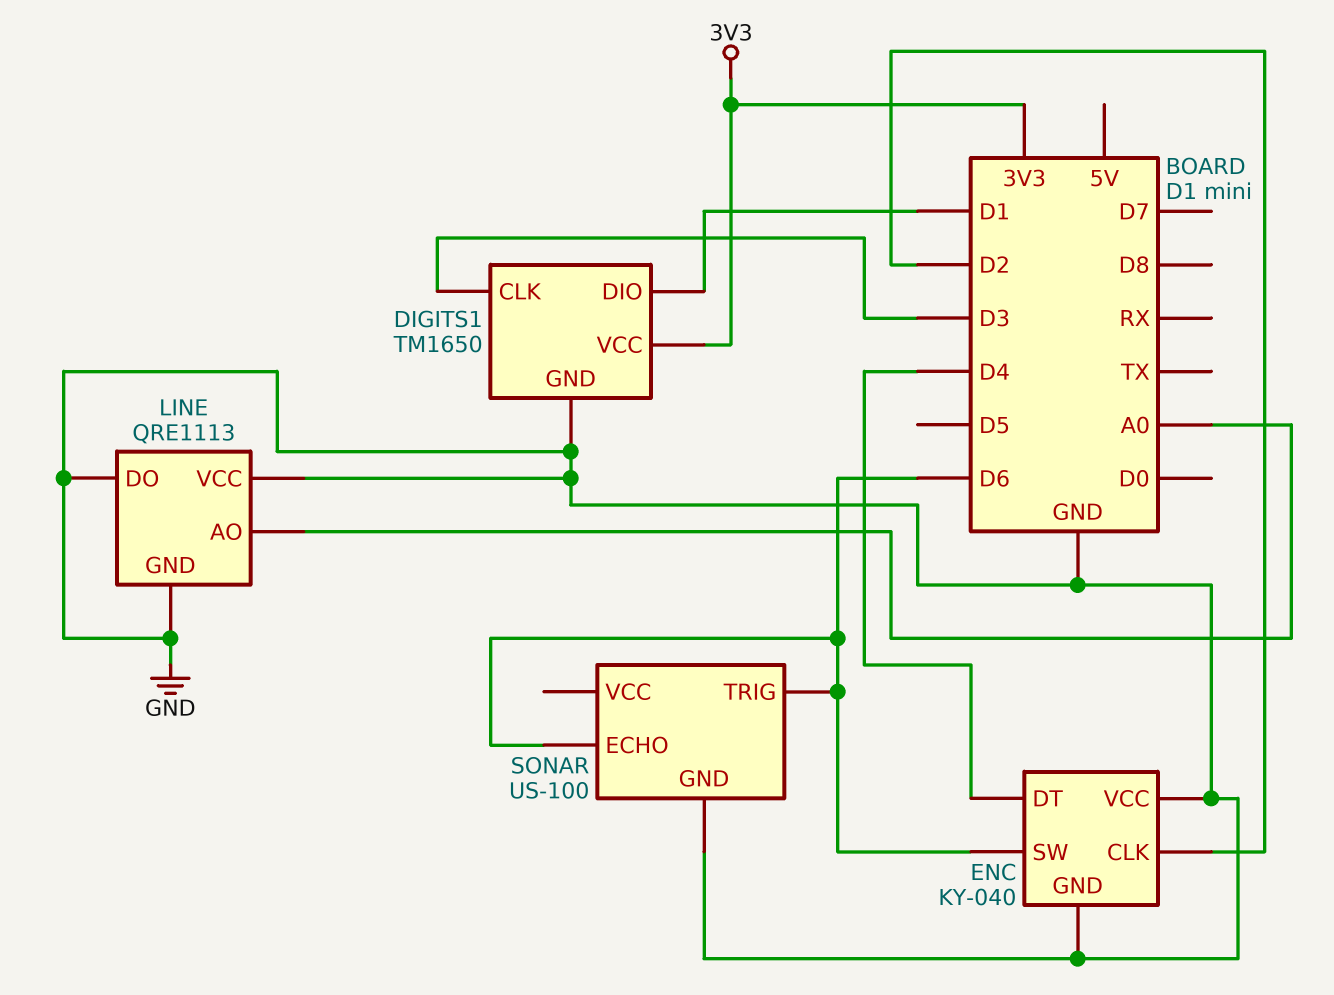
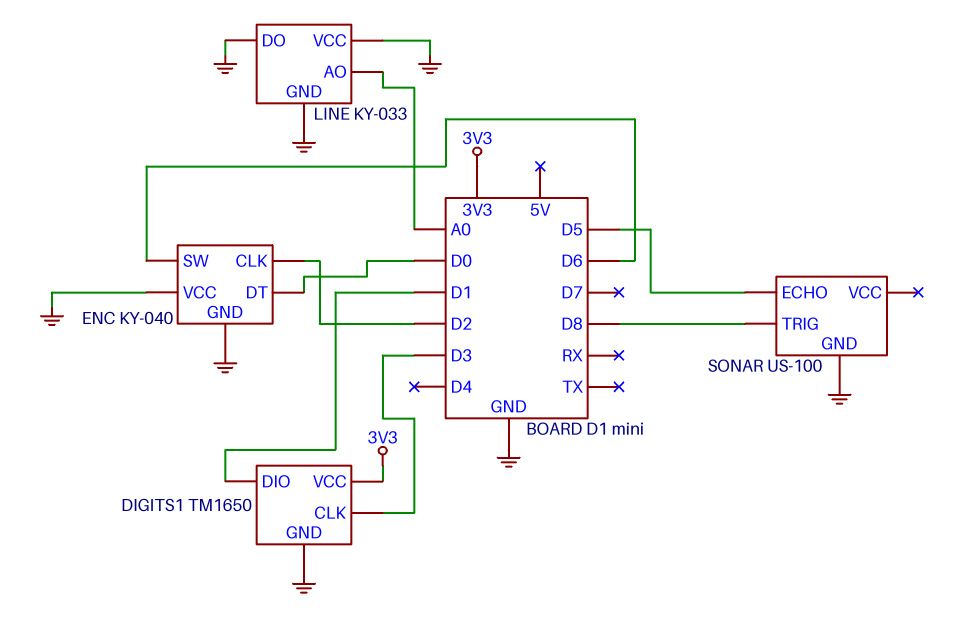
ENC pin DT: D4 -> D0
LINE: QRE1113 -> KY-033
SONAR pin ECHO: D6 -> D5
SONAR pin TRIG: D6 -> D8

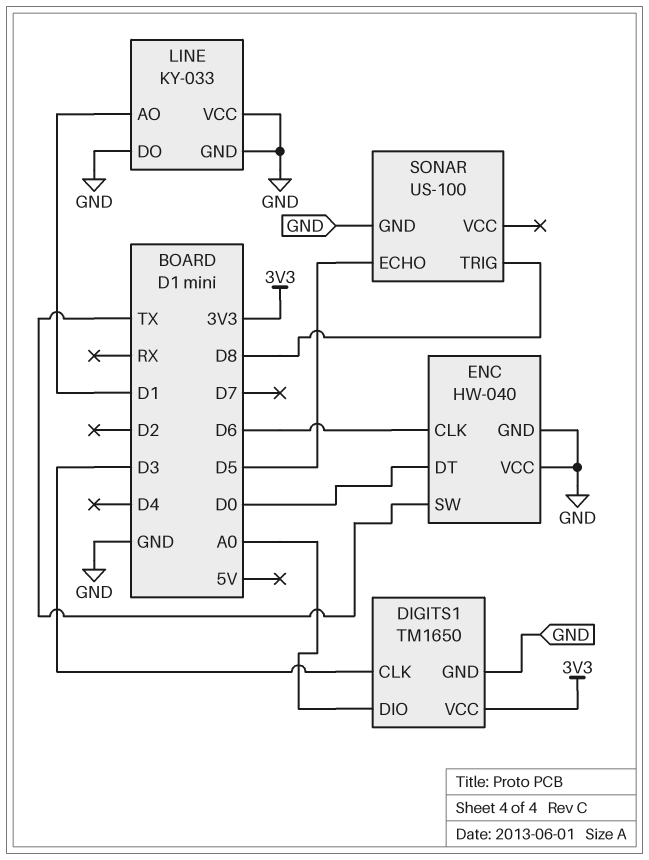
DIGITS1 pin DIO: D1 -> A0
ENC: KY-040 -> HW-040
ENC pin CLK: D2 -> D6
ENC pin SW: D6 -> TX
LINE pin AO: A0 -> D1

